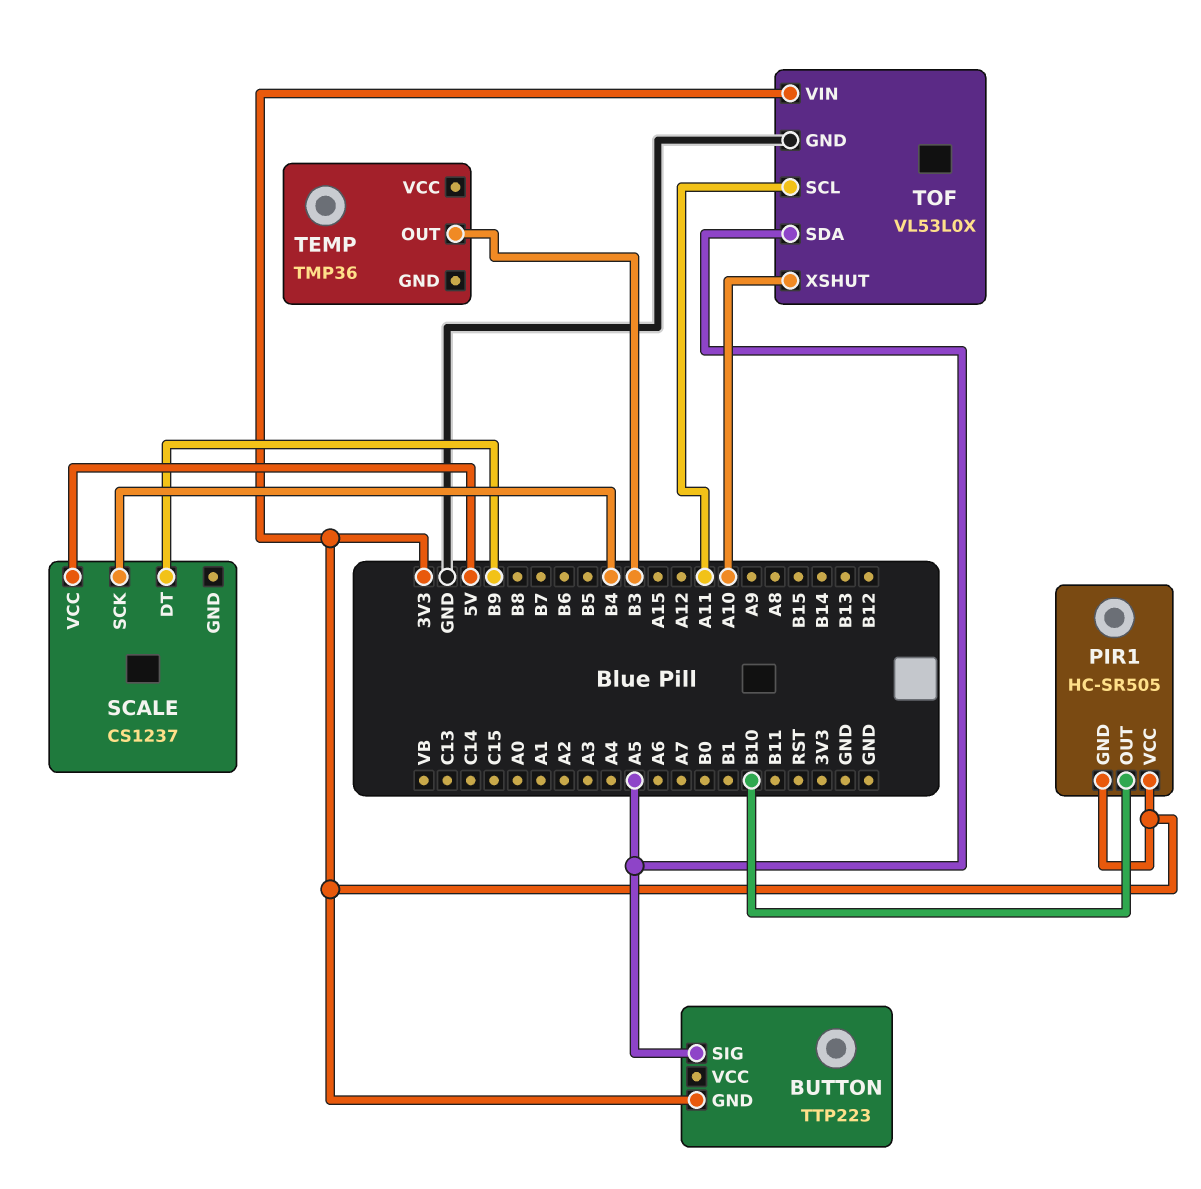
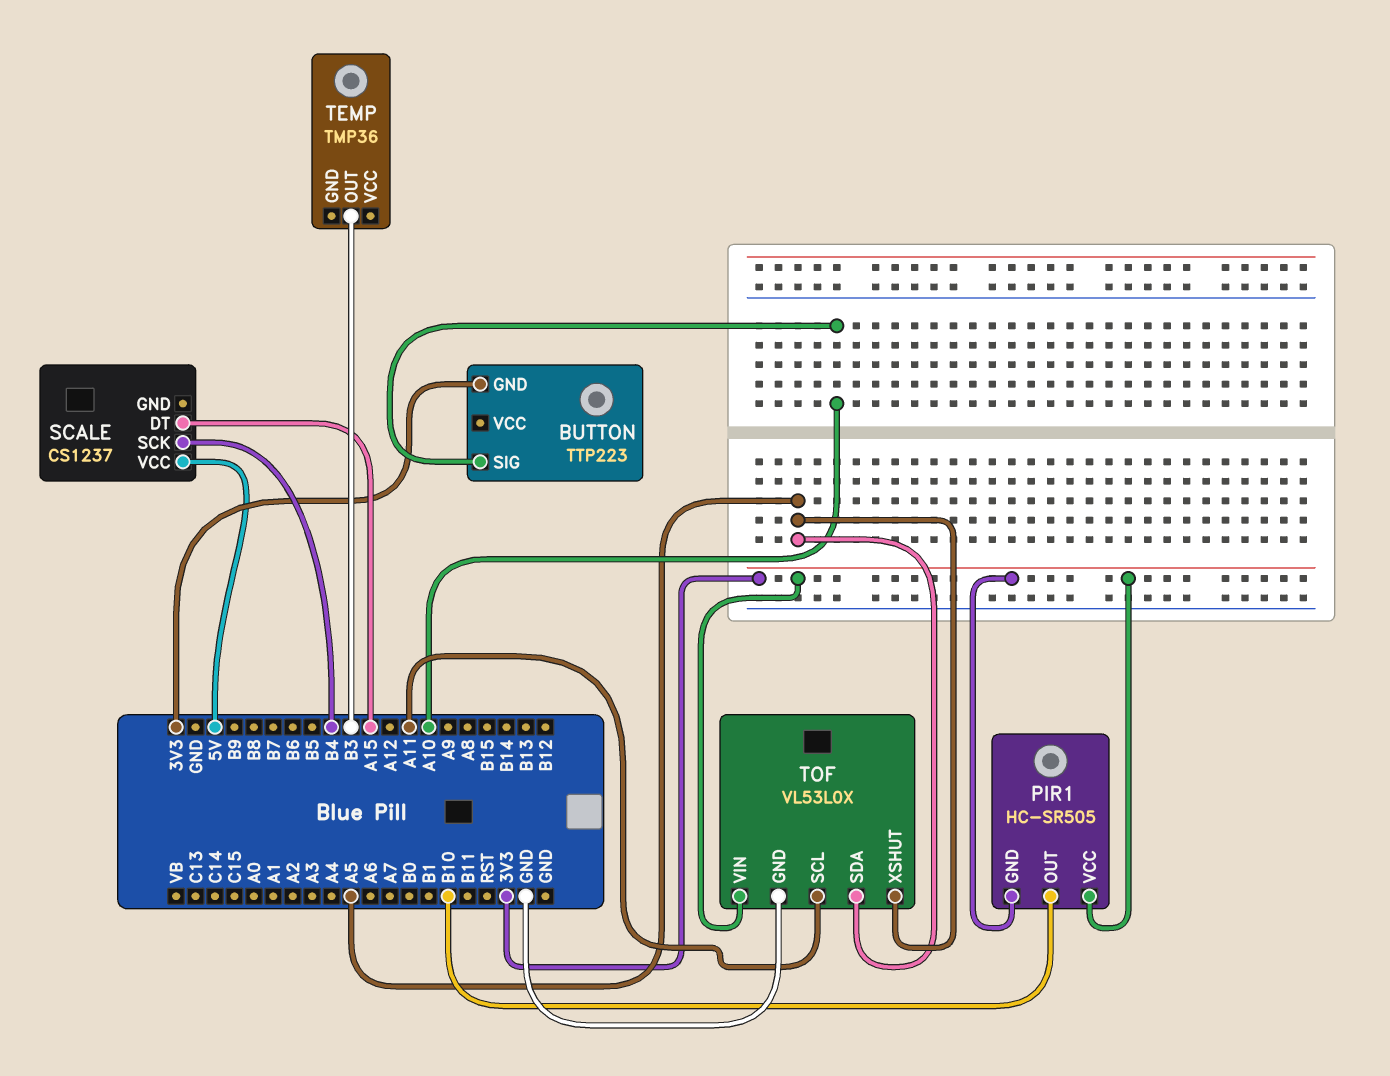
BUTTON pin SIG: A5 -> A10
SCALE pin DT: B9 -> A15
TOF pin XSHUT: A10 -> A5

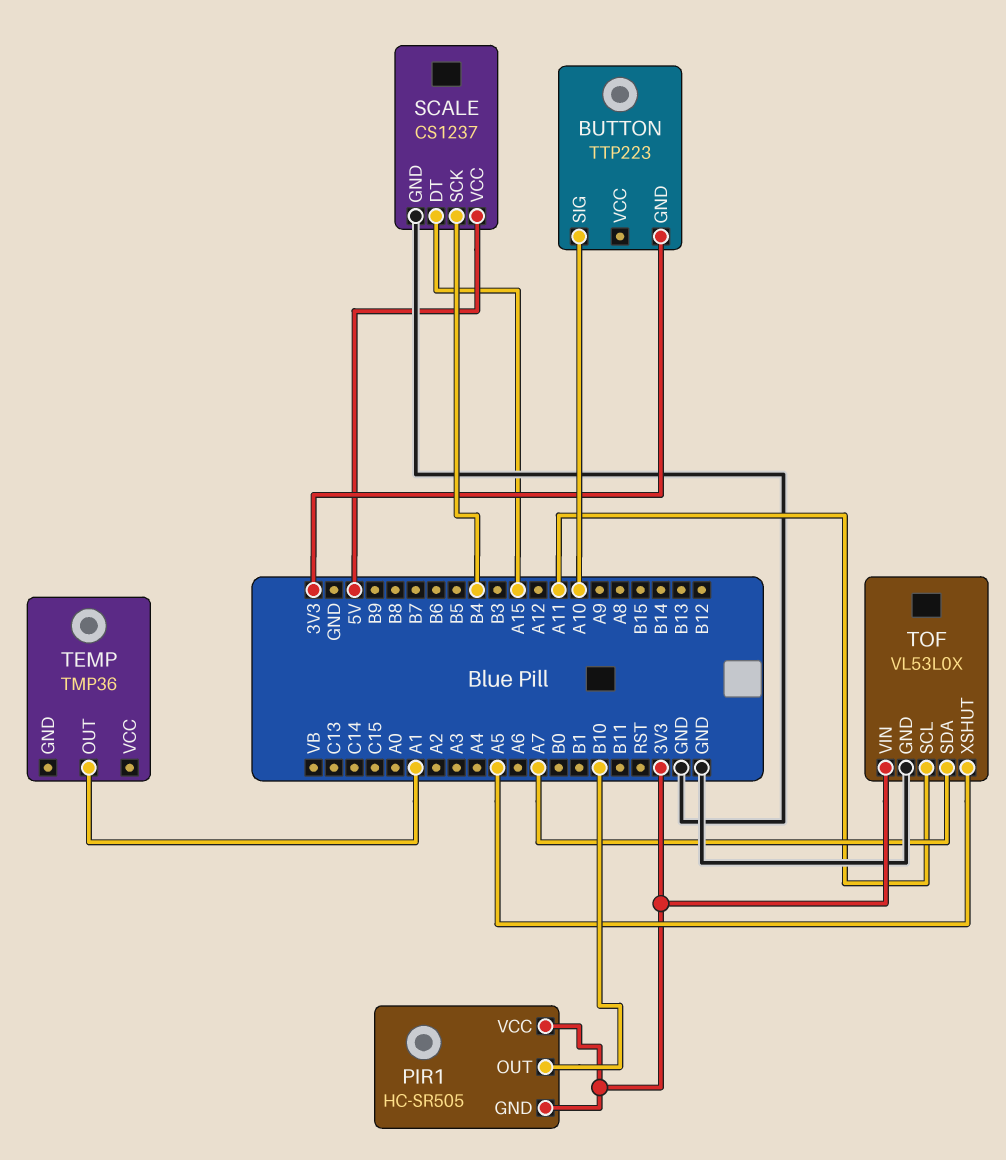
SCALE pin GND: none -> GND
TEMP pin OUT: B3 -> A1
TOF pin SDA: A5 -> A7

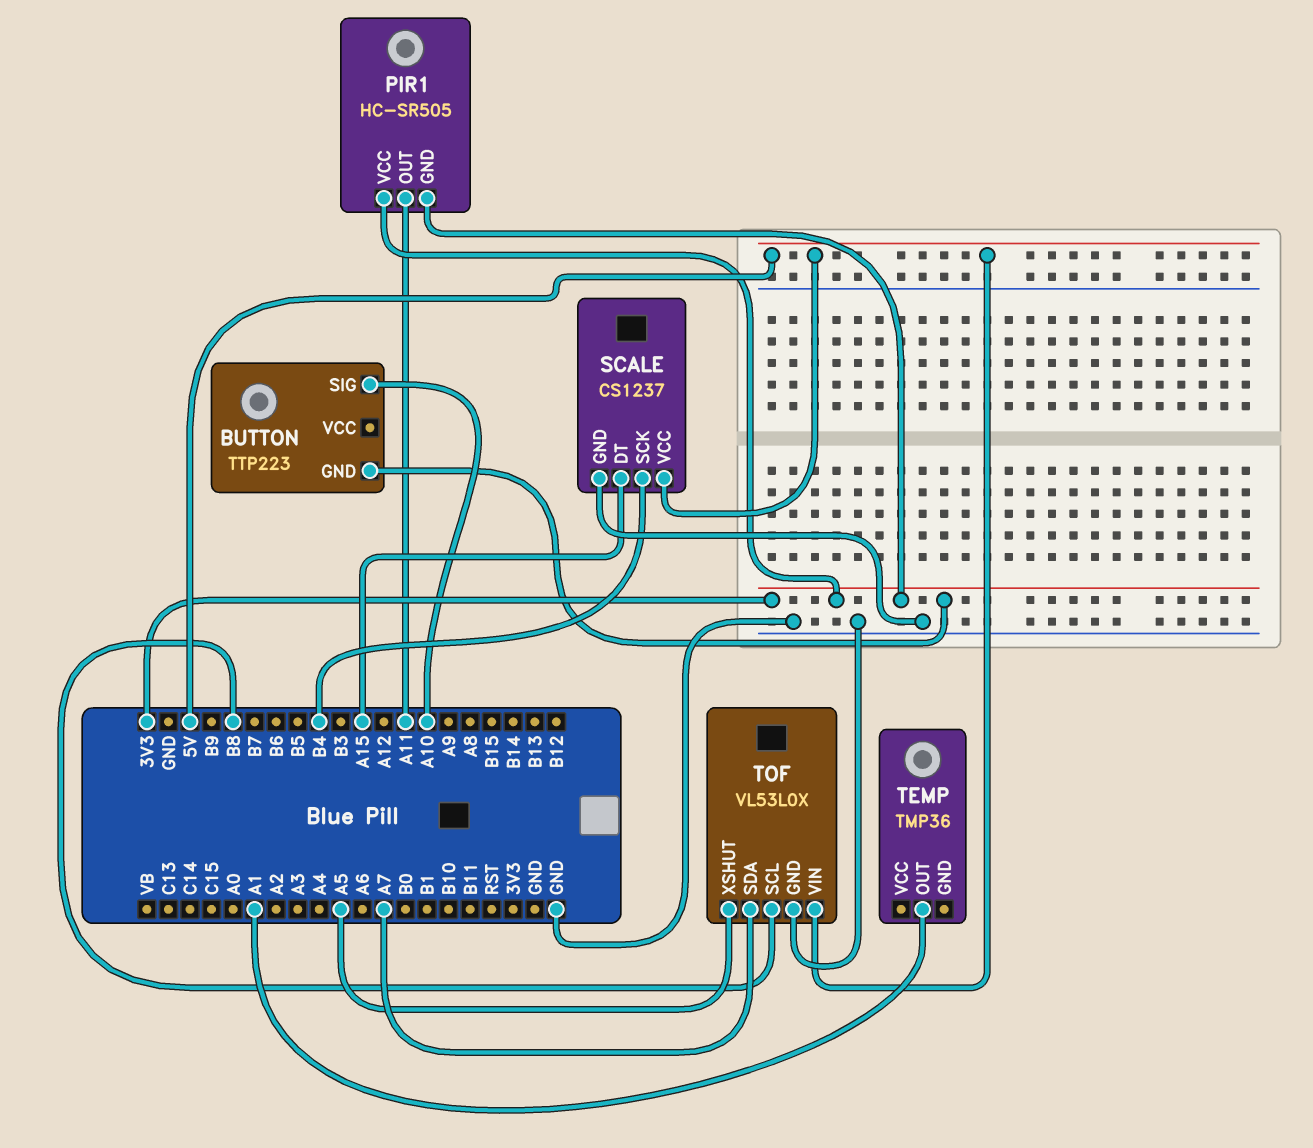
PIR1 pin OUT: B10 -> A11
TOF pin SCL: A11 -> B8
TOF pin VIN: 3V3 -> 5V

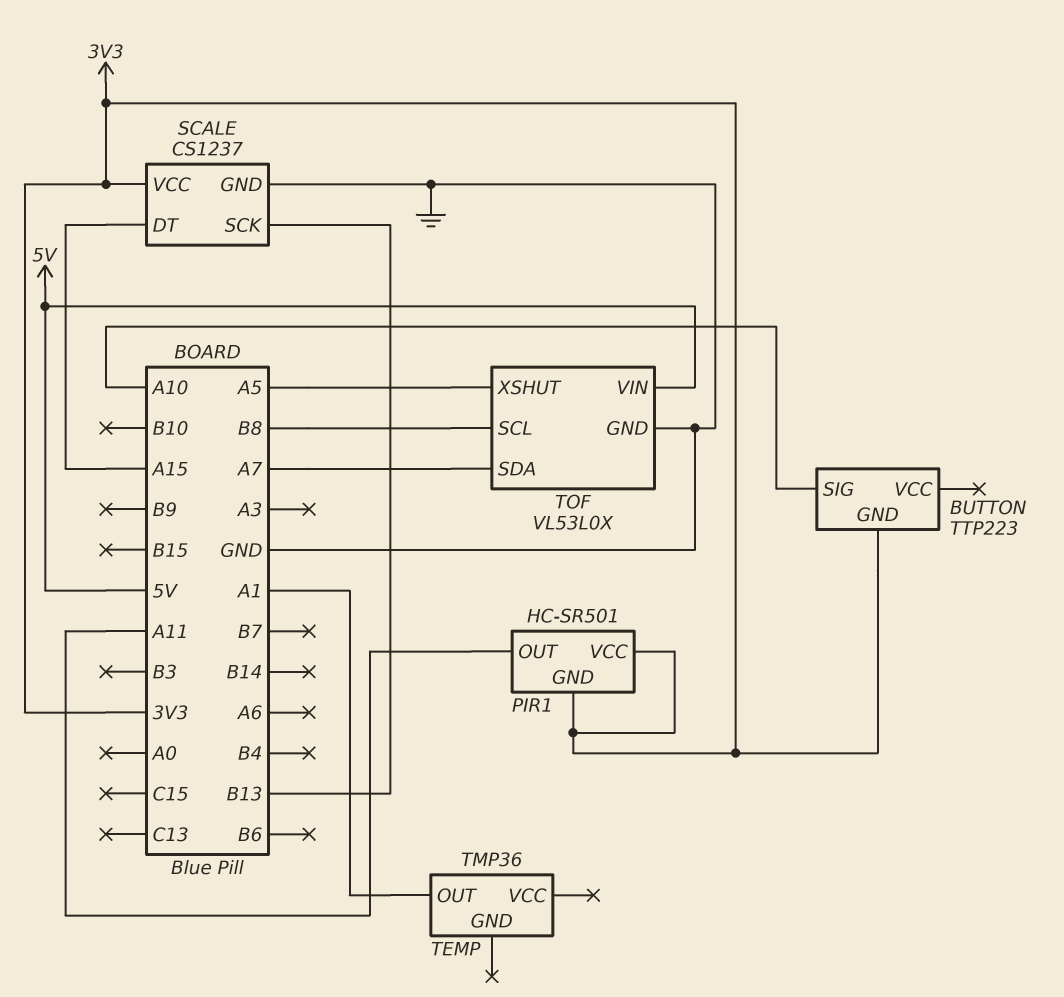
PIR1: HC-SR505 -> HC-SR501
SCALE pin SCK: B4 -> B13
SCALE pin VCC: 5V -> 3V3

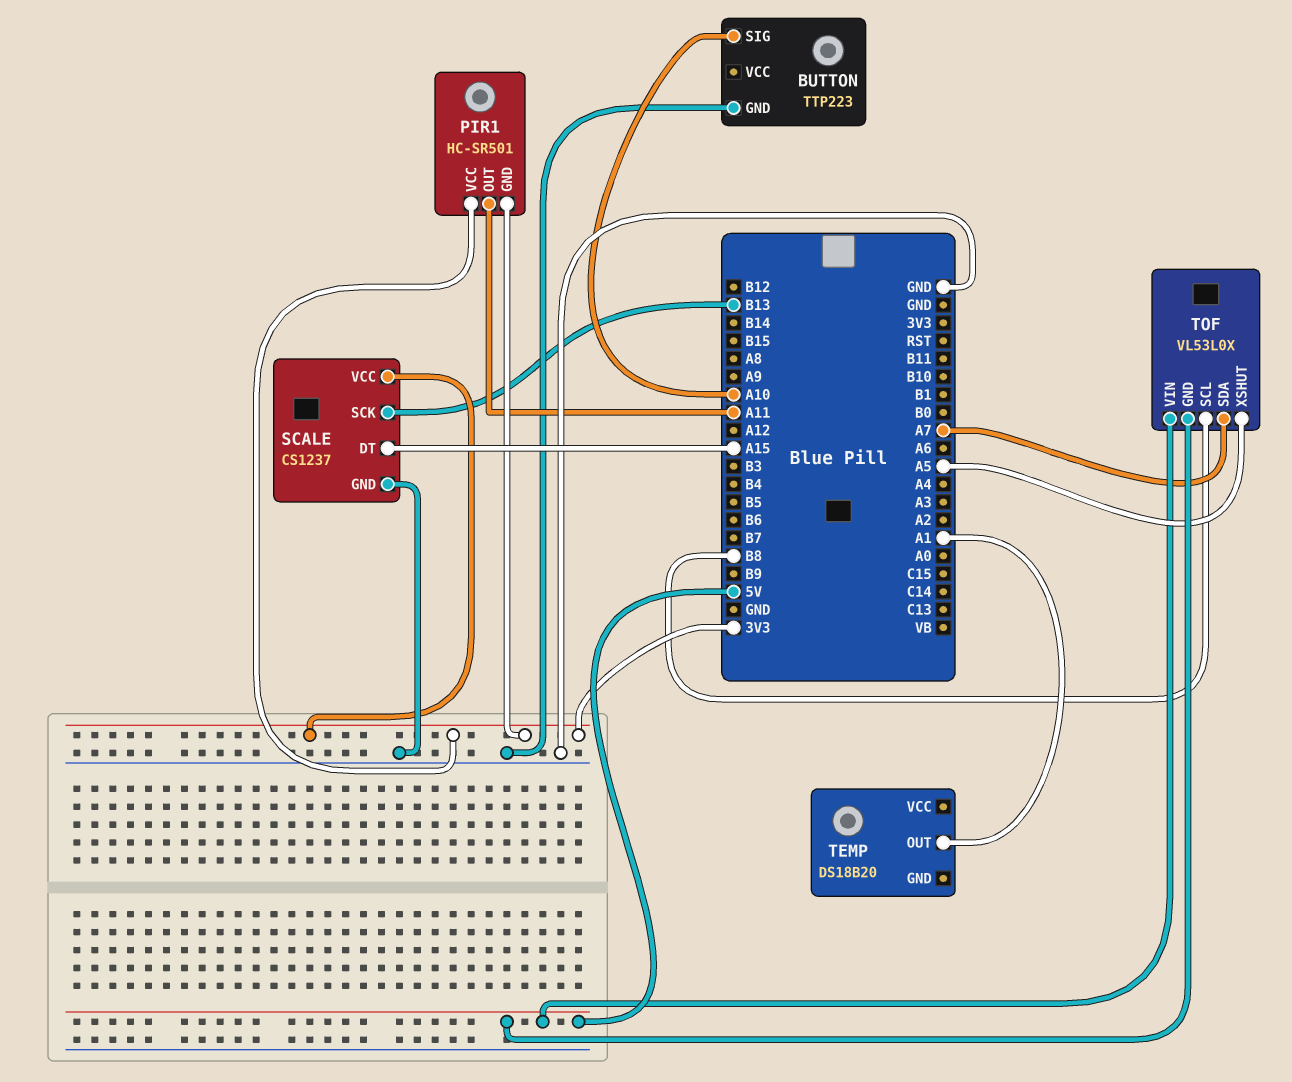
BUTTON pin GND: 3V3 -> GND
TEMP: TMP36 -> DS18B20
TOF pin GND: GND -> 5V

